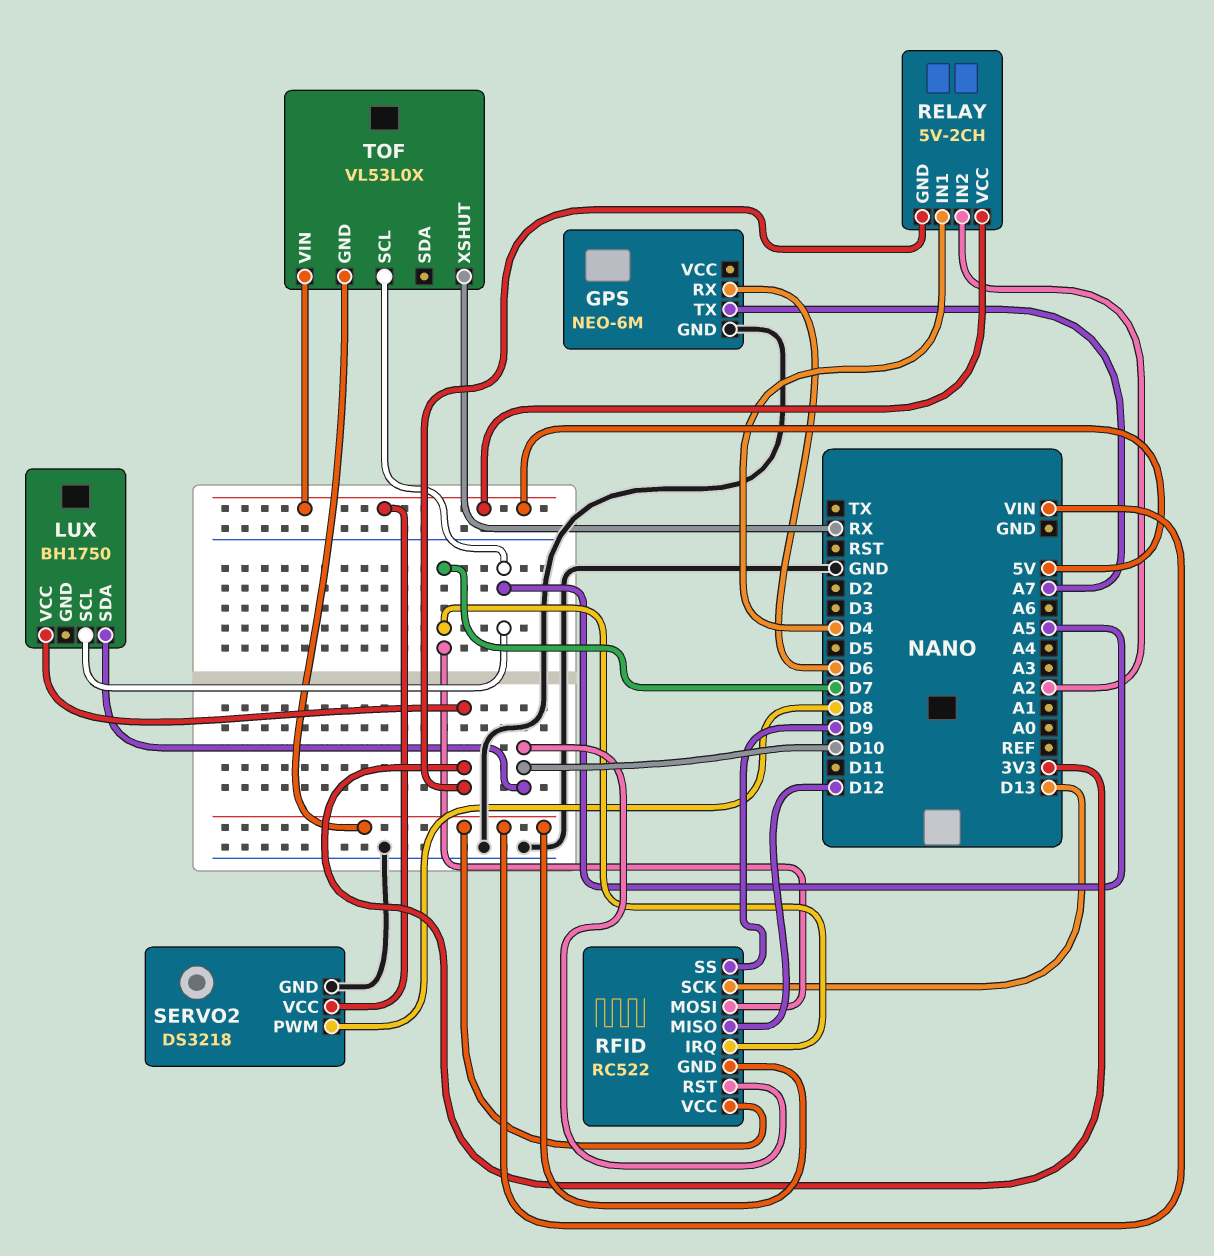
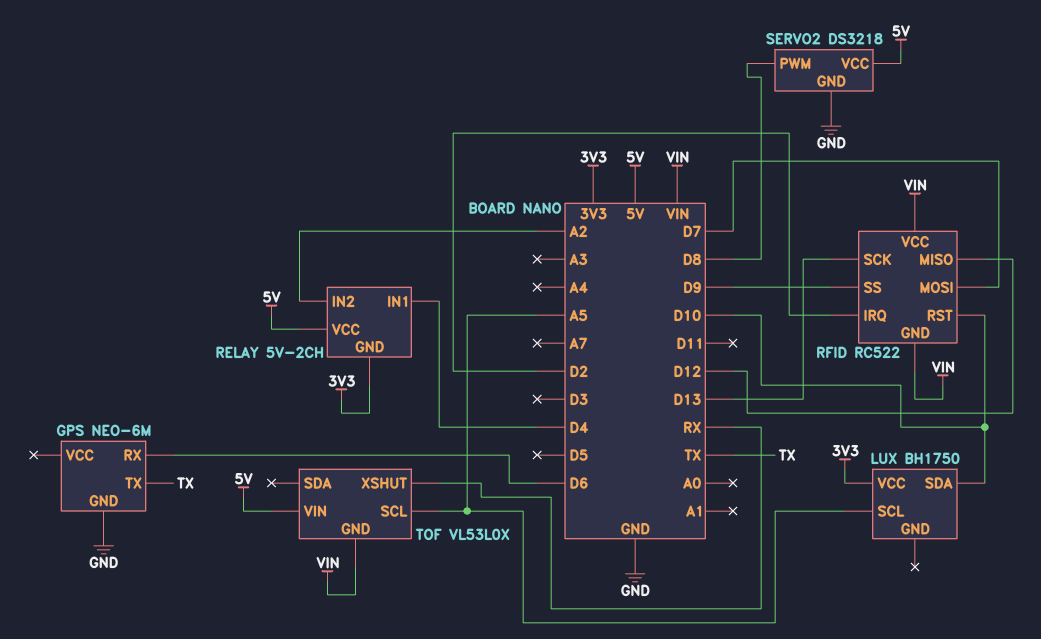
GPS pin TX: A7 -> TX
RFID pin IRQ: D7 -> D2

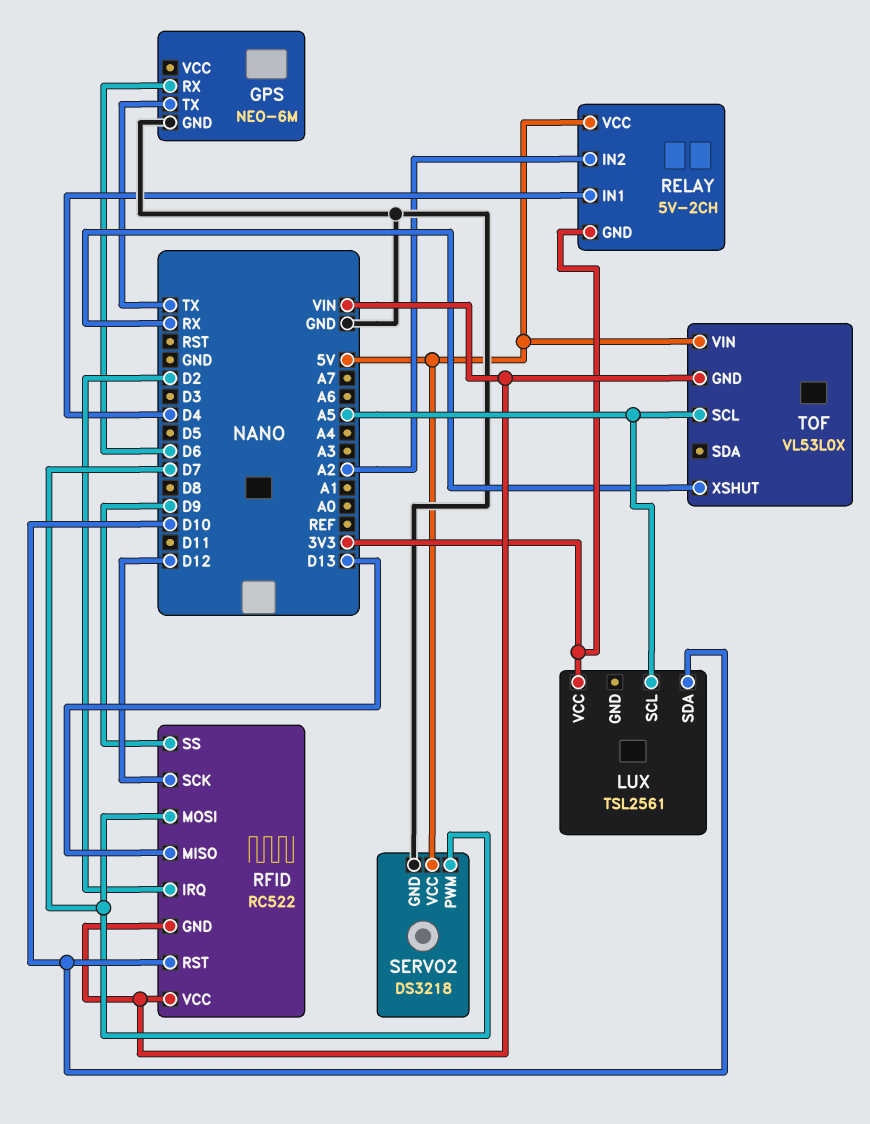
LUX: BH1750 -> TSL2561
RFID pin MISO: D12 -> D13
RFID pin SCK: D13 -> D12
SERVO2 pin PWM: D8 -> D7

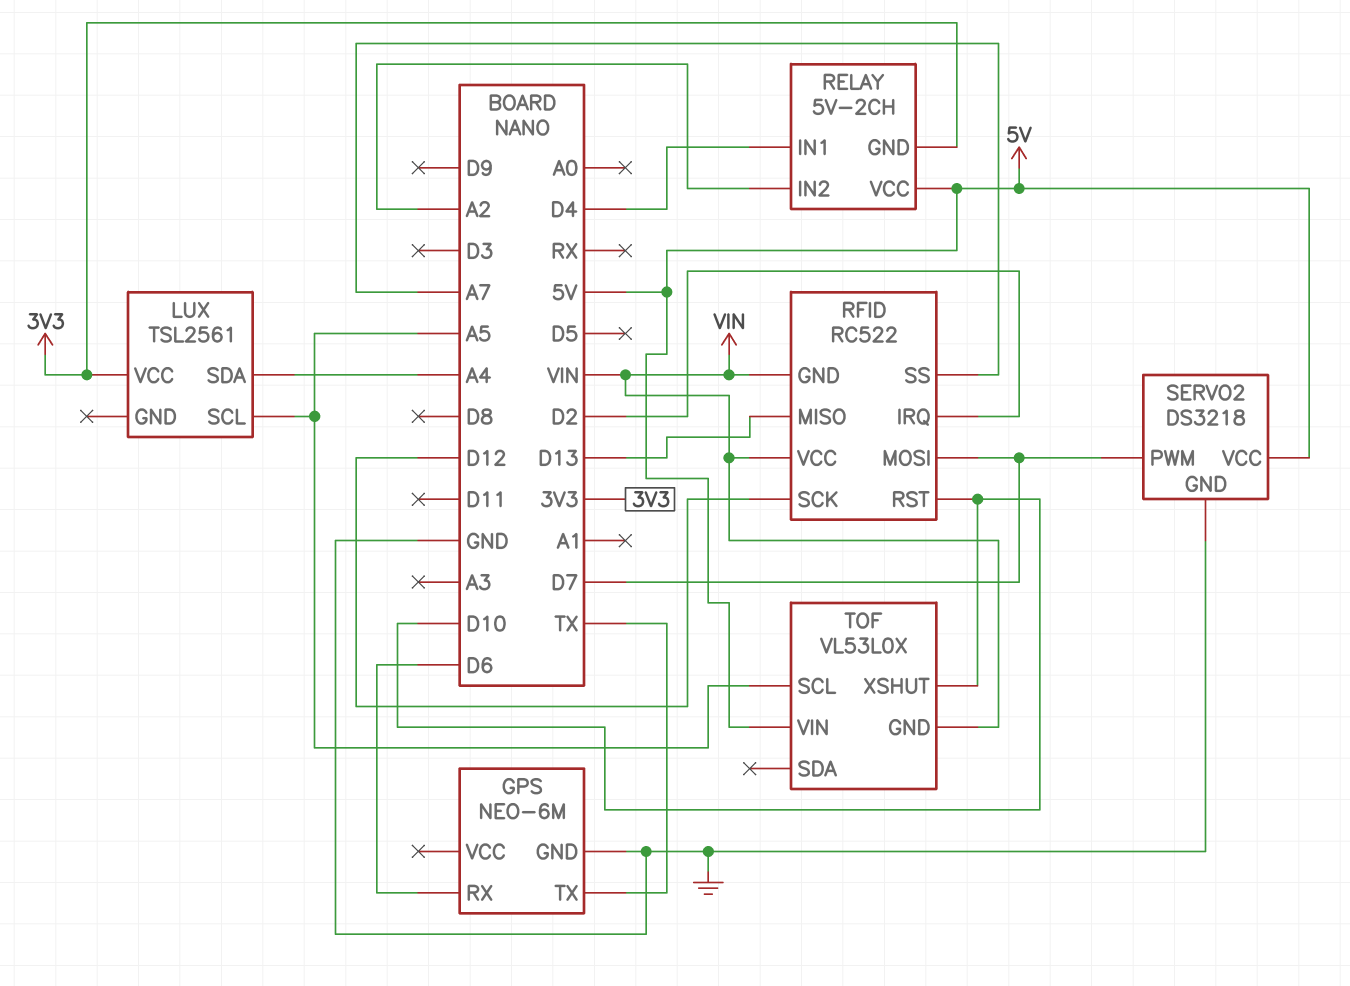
LUX pin SDA: D10 -> A4
RFID pin SS: D9 -> A7
TOF pin XSHUT: RX -> D10

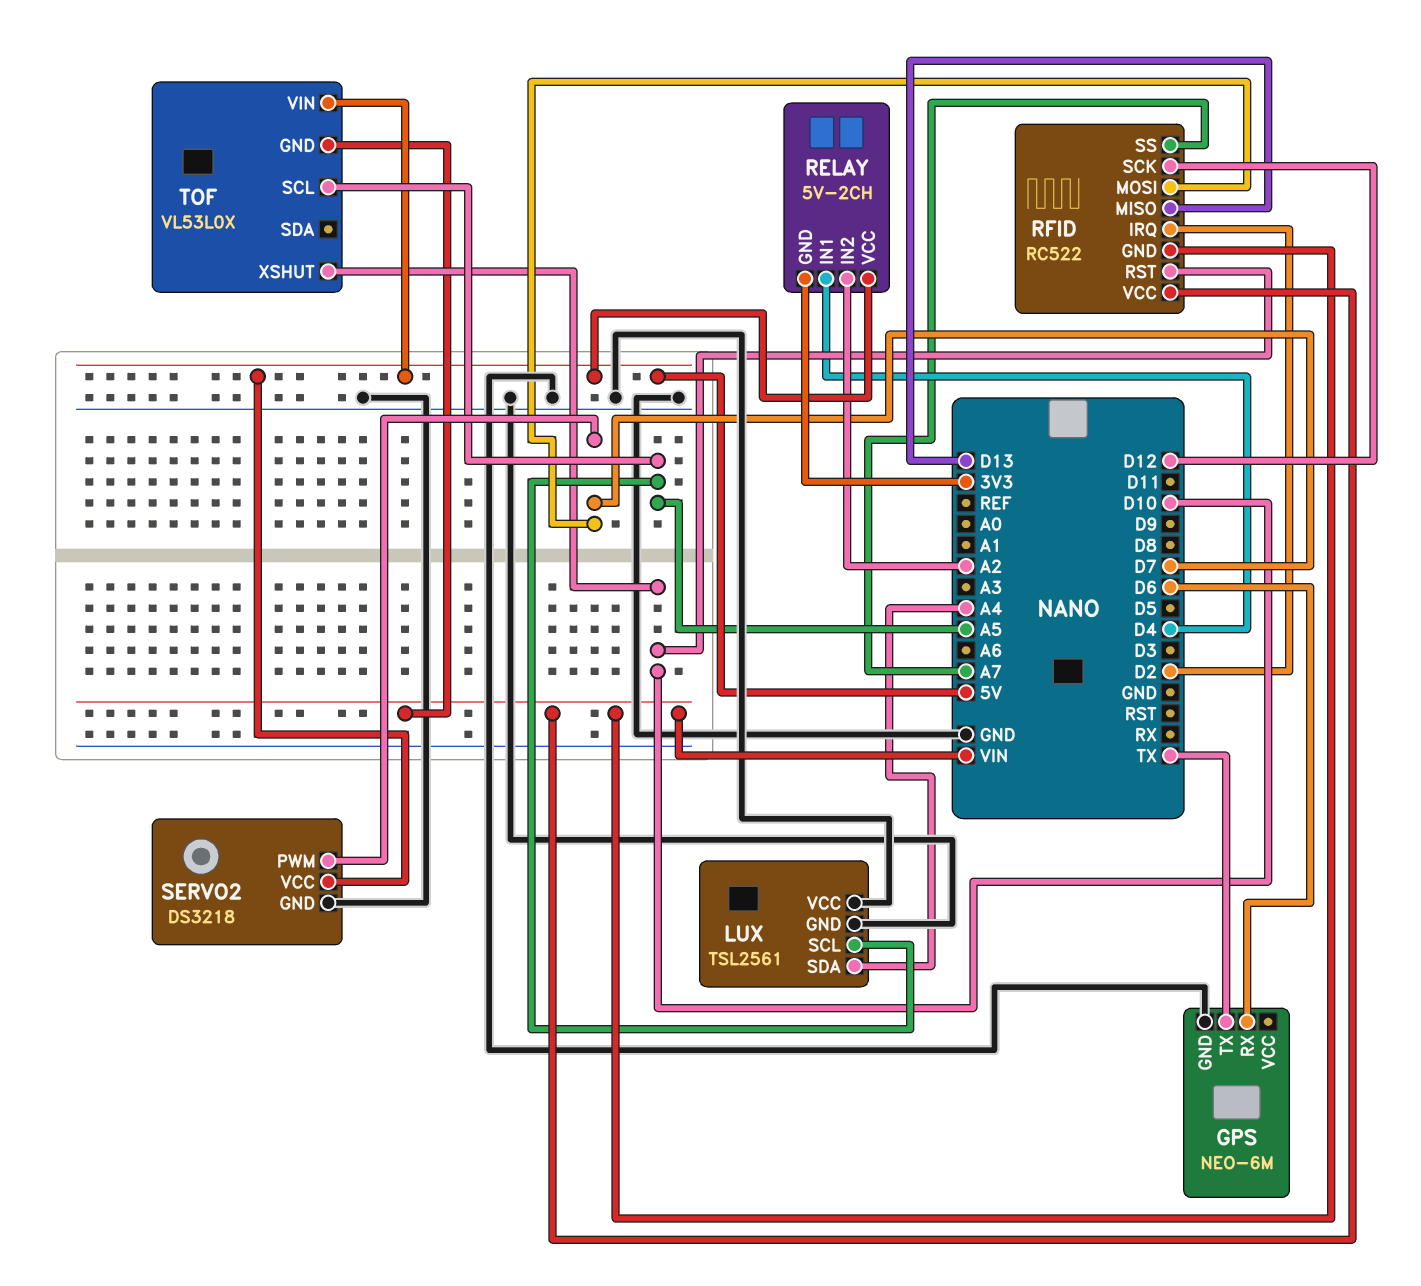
LUX pin GND: none -> GND
LUX pin VCC: 3V3 -> GND

